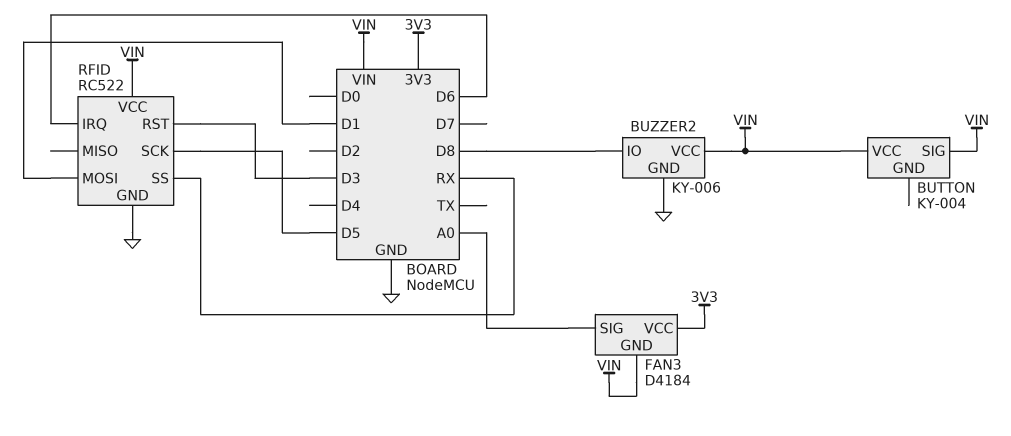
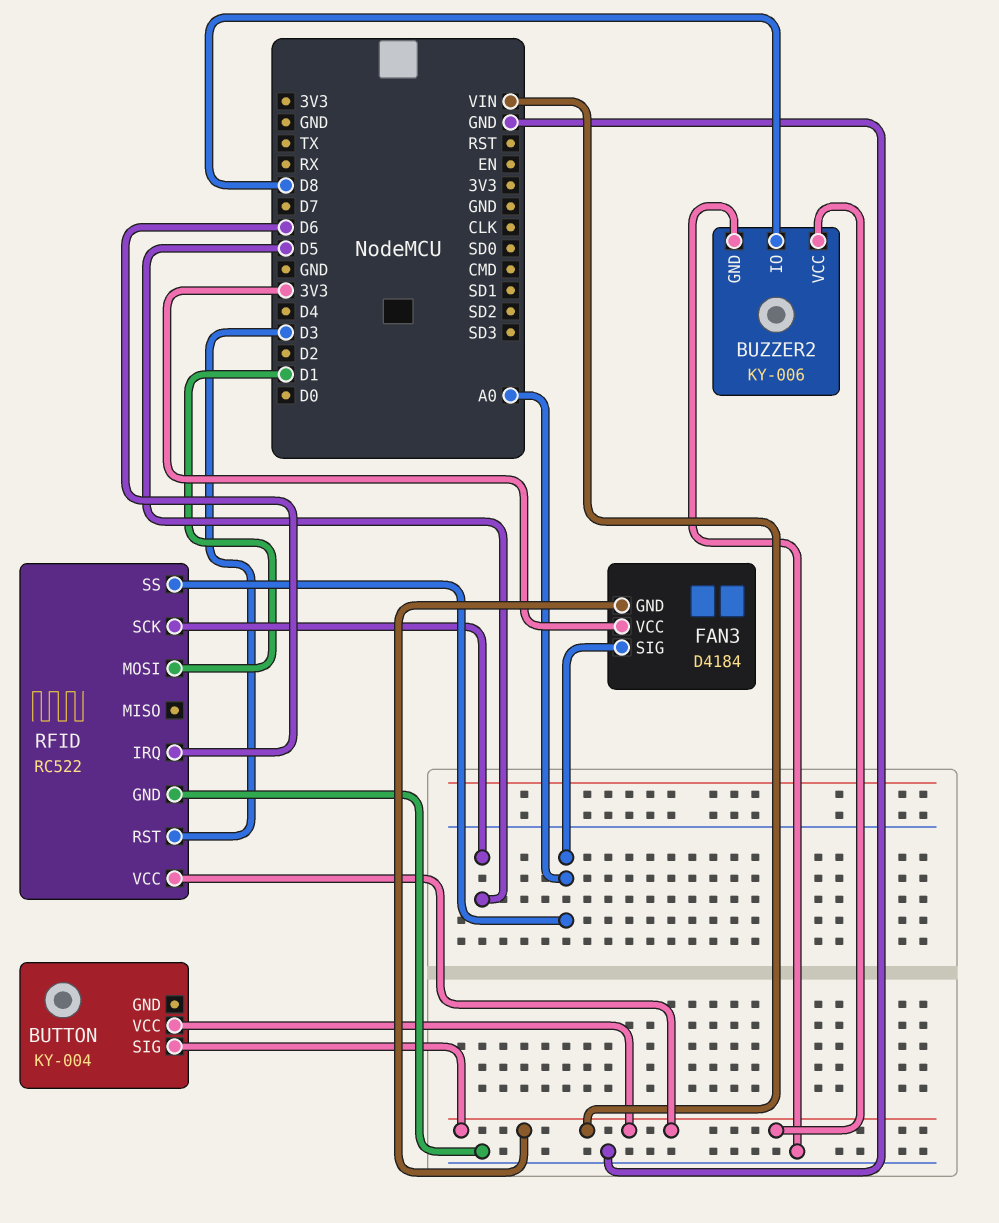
RFID pin SS: RX -> A0

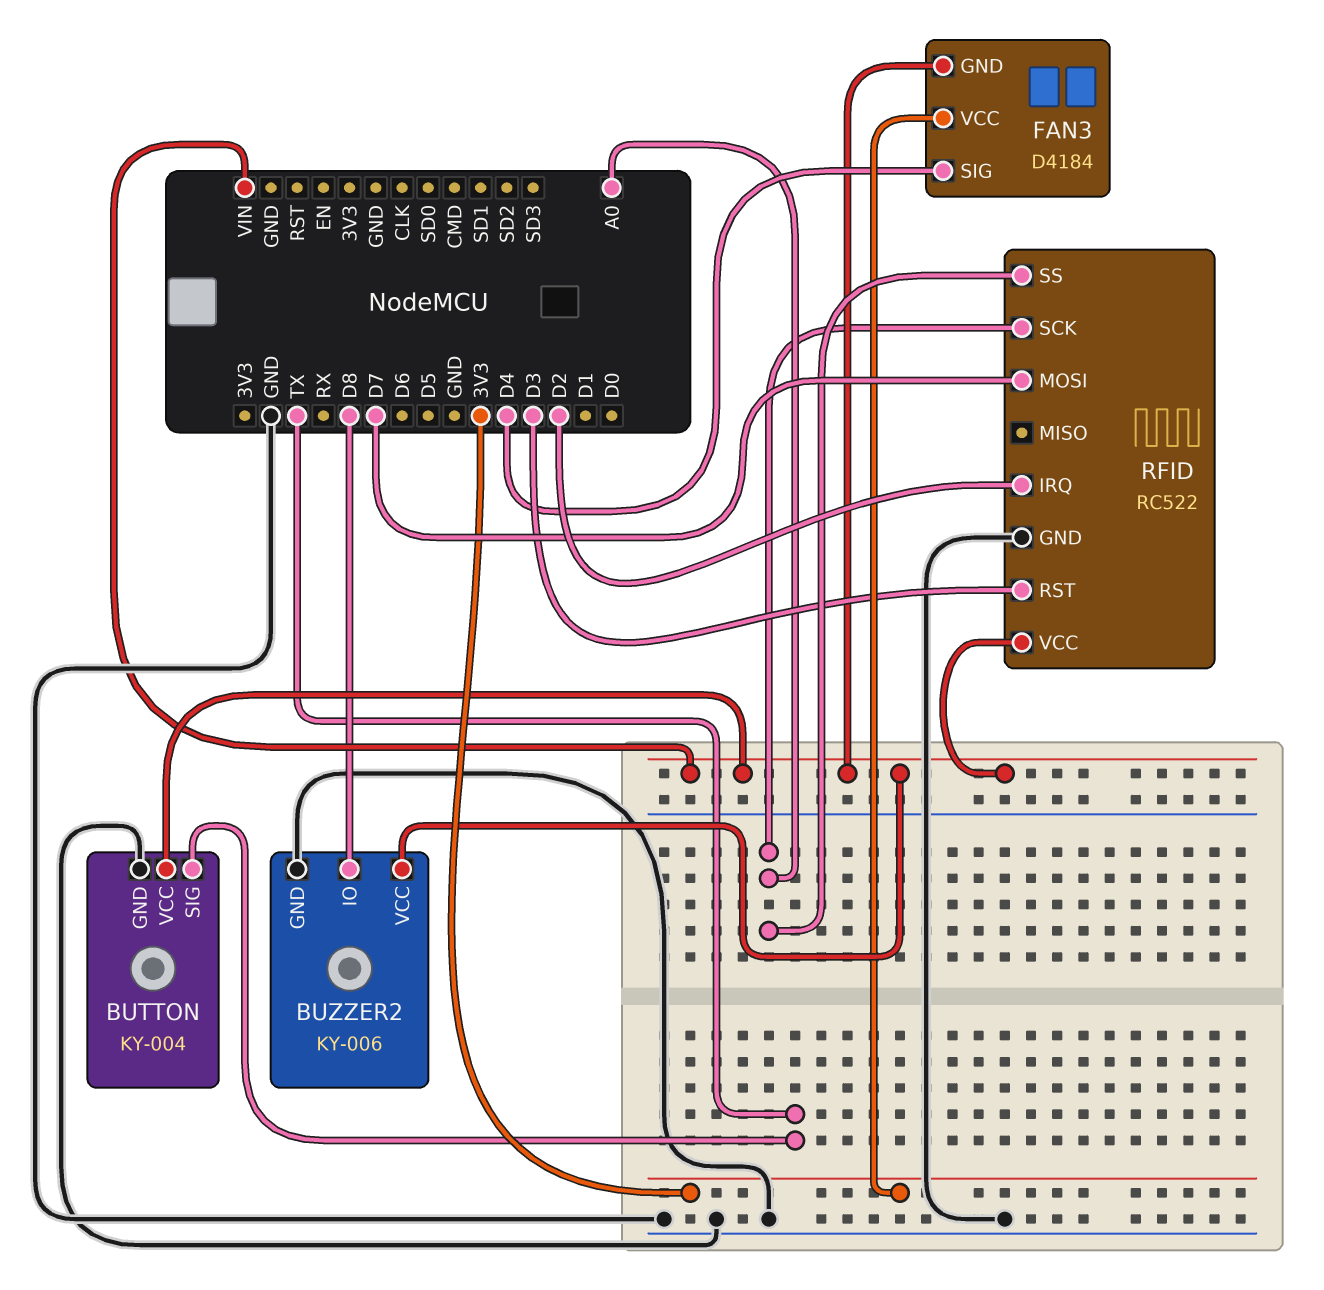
BUTTON pin GND: none -> GND
BUTTON pin SIG: VIN -> TX
FAN3 pin SIG: A0 -> D4
RFID pin IRQ: D6 -> D2
RFID pin MOSI: D1 -> D7
RFID pin SCK: D5 -> A0

